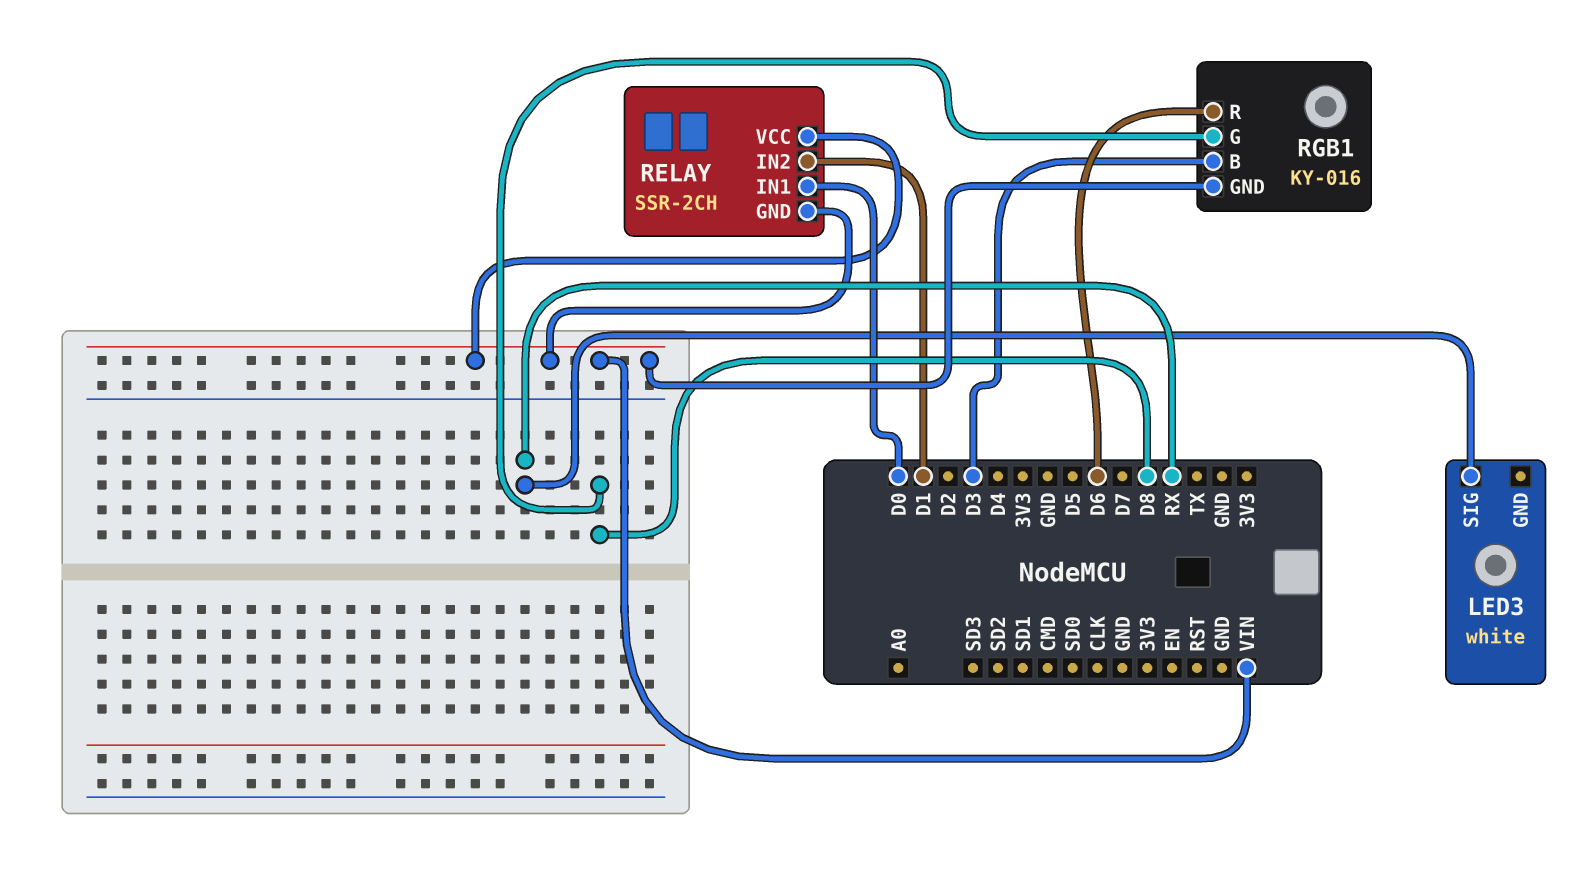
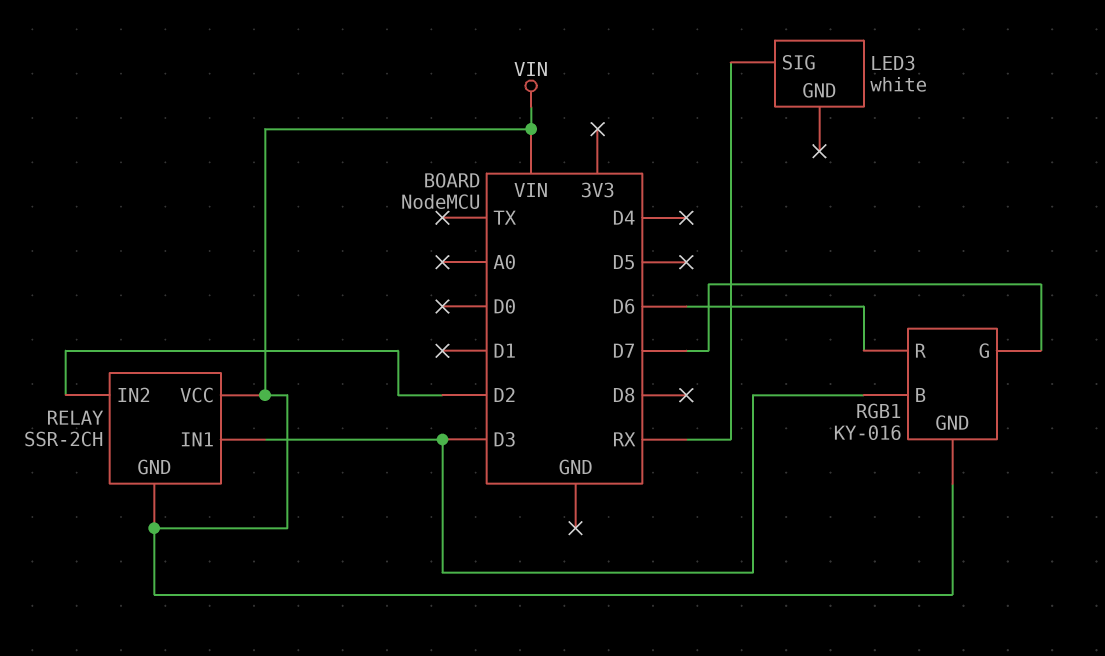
RELAY pin IN1: D0 -> D3
RELAY pin IN2: D1 -> D2
RGB1 pin G: D8 -> D7

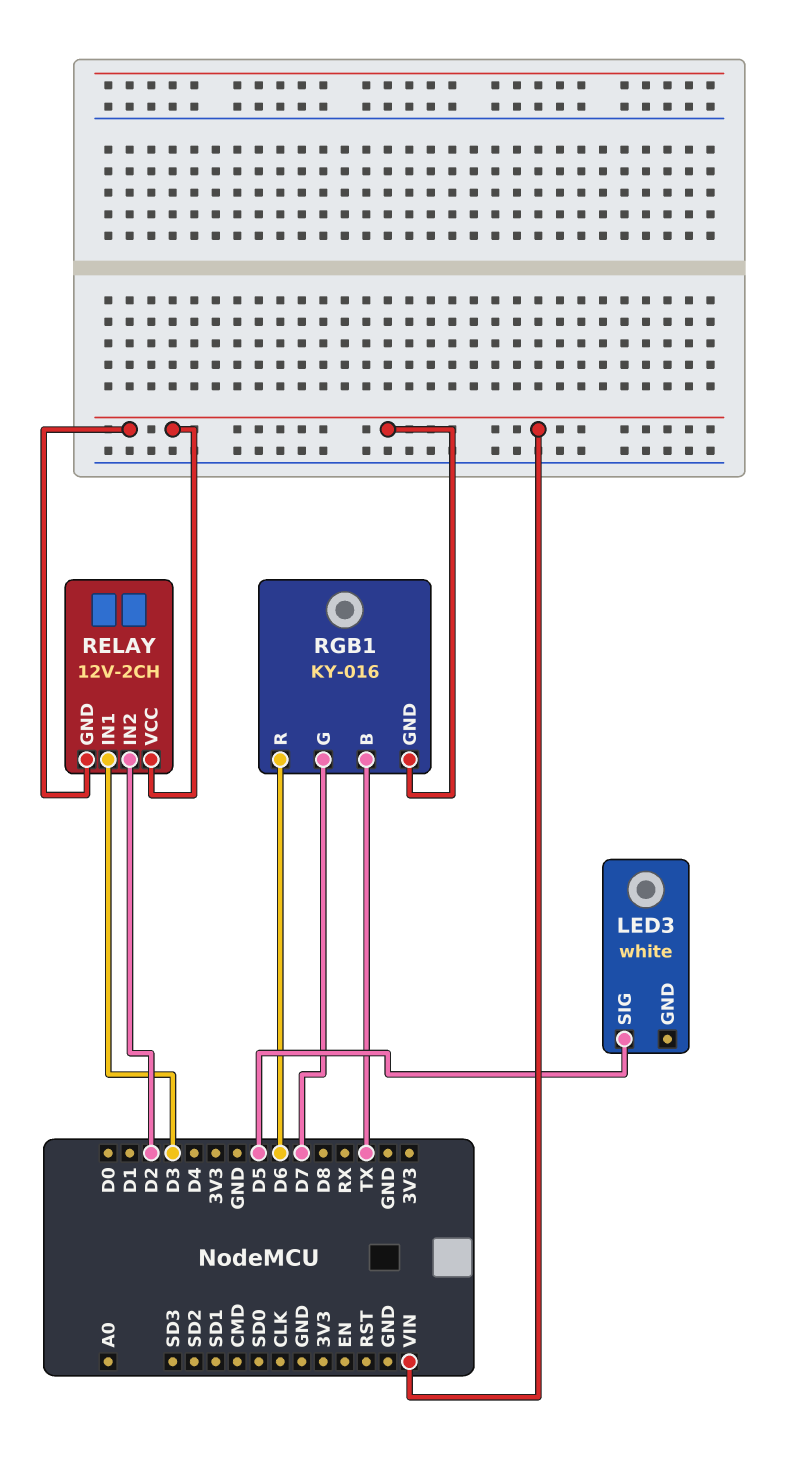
LED3 pin SIG: RX -> D5
RELAY: SSR-2CH -> 12V-2CH
RGB1 pin B: D3 -> TX

